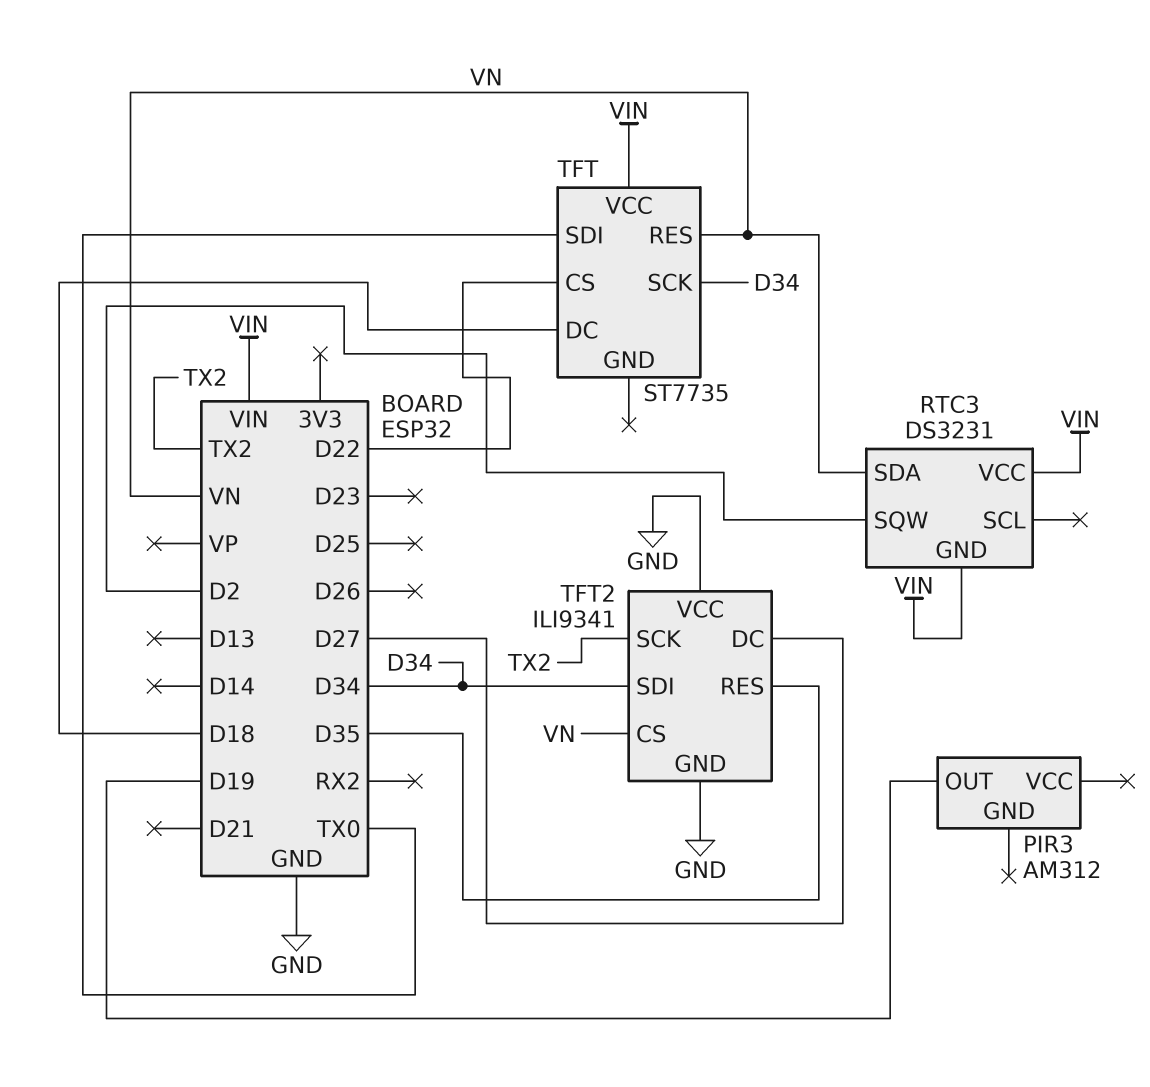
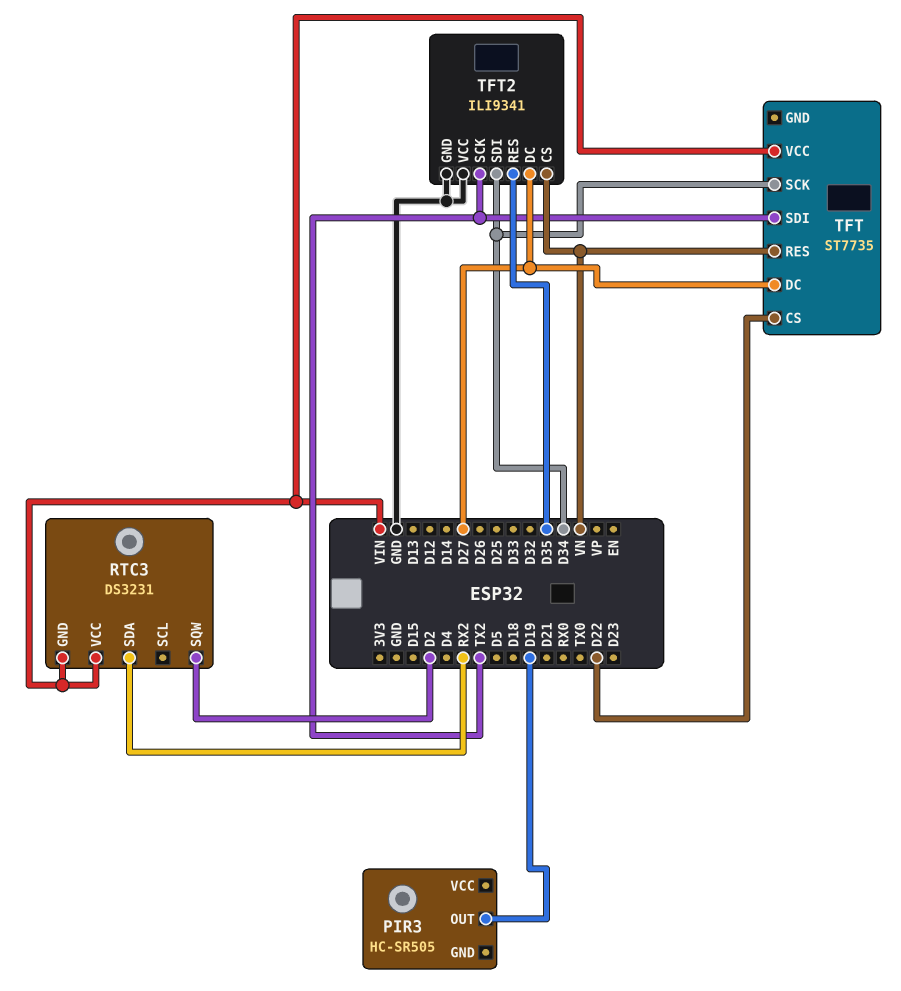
PIR3: AM312 -> HC-SR505
RTC3 pin SDA: VN -> RX2
TFT pin DC: D18 -> D27
TFT pin SDI: TX0 -> TX2

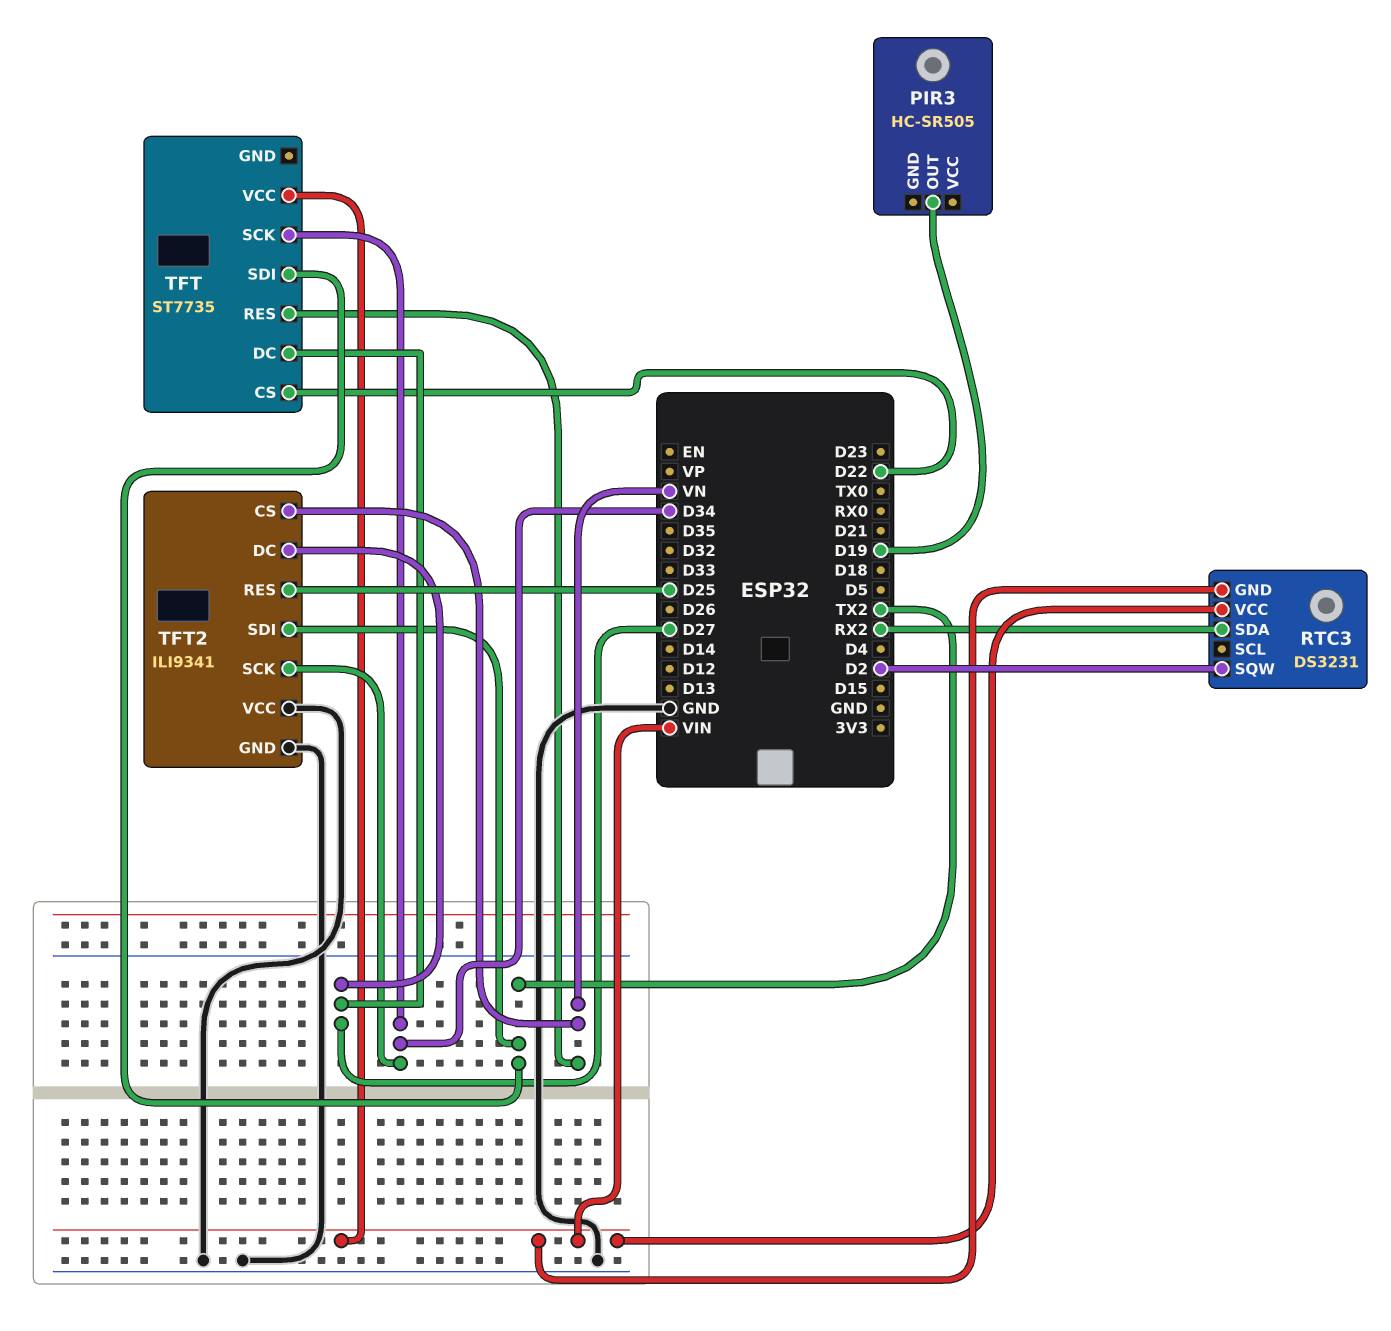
TFT2 pin RES: D35 -> D25
TFT2 pin SCK: TX2 -> D34
TFT2 pin SDI: D34 -> TX2

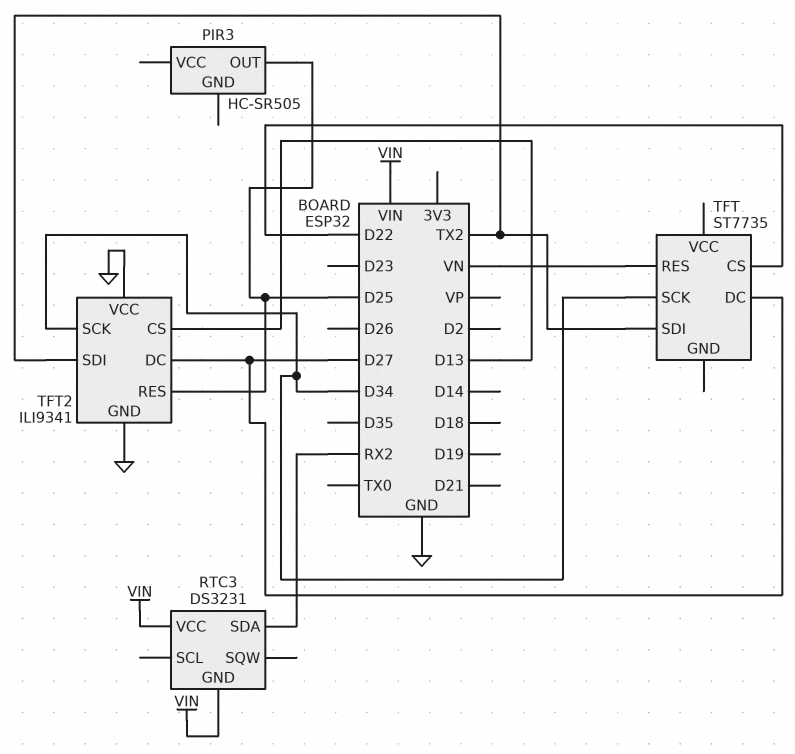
PIR3 pin OUT: D19 -> D25
RTC3 pin SQW: D2 -> none
TFT pin VCC: VIN -> none
TFT2 pin CS: VN -> D13

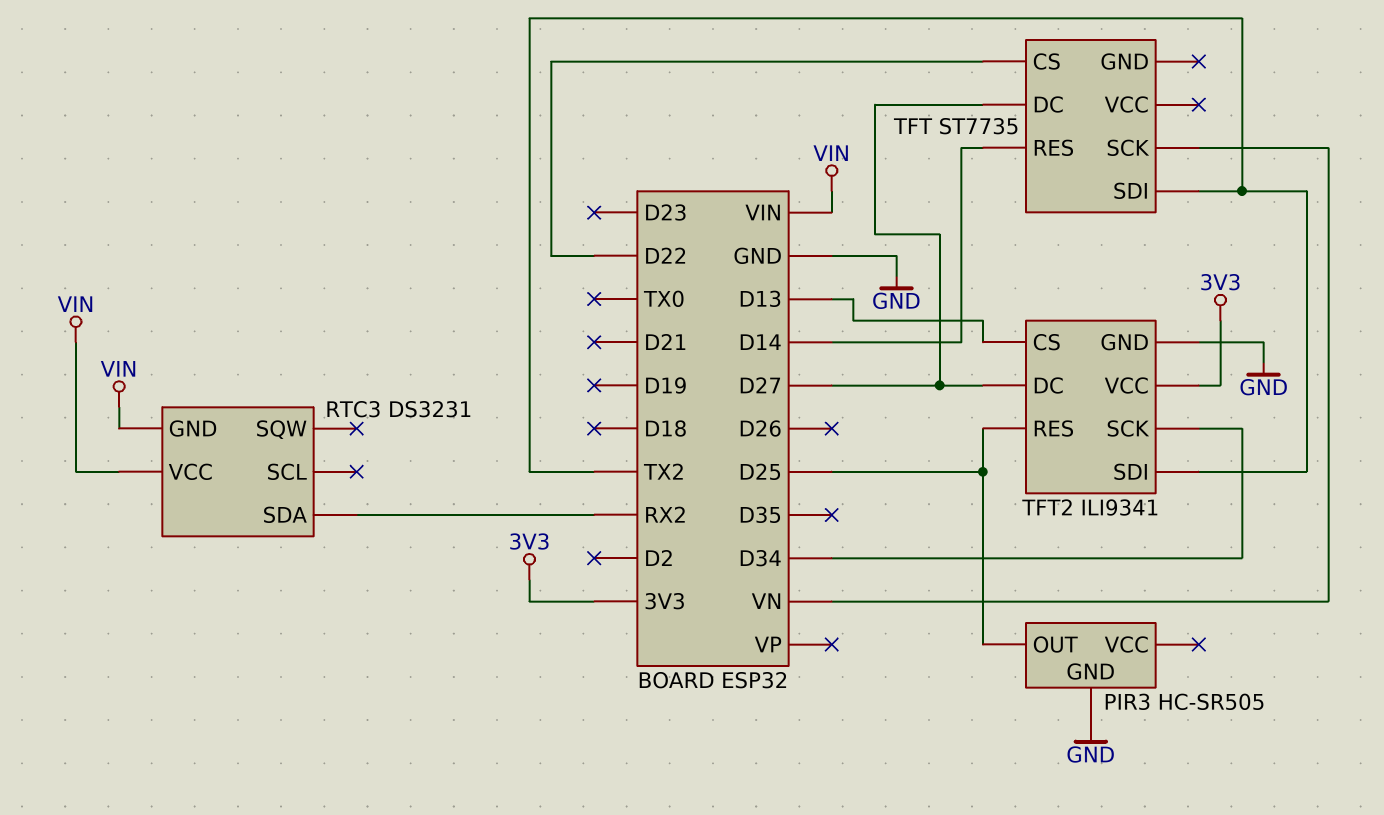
PIR3 pin GND: none -> GND
TFT pin RES: VN -> D14
TFT pin SCK: D34 -> VN
TFT2 pin VCC: GND -> 3V3

